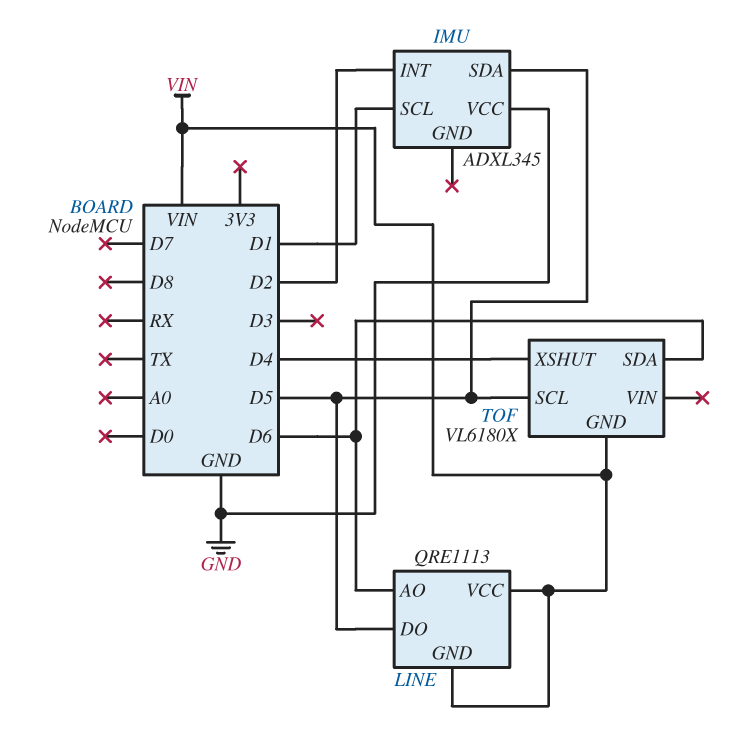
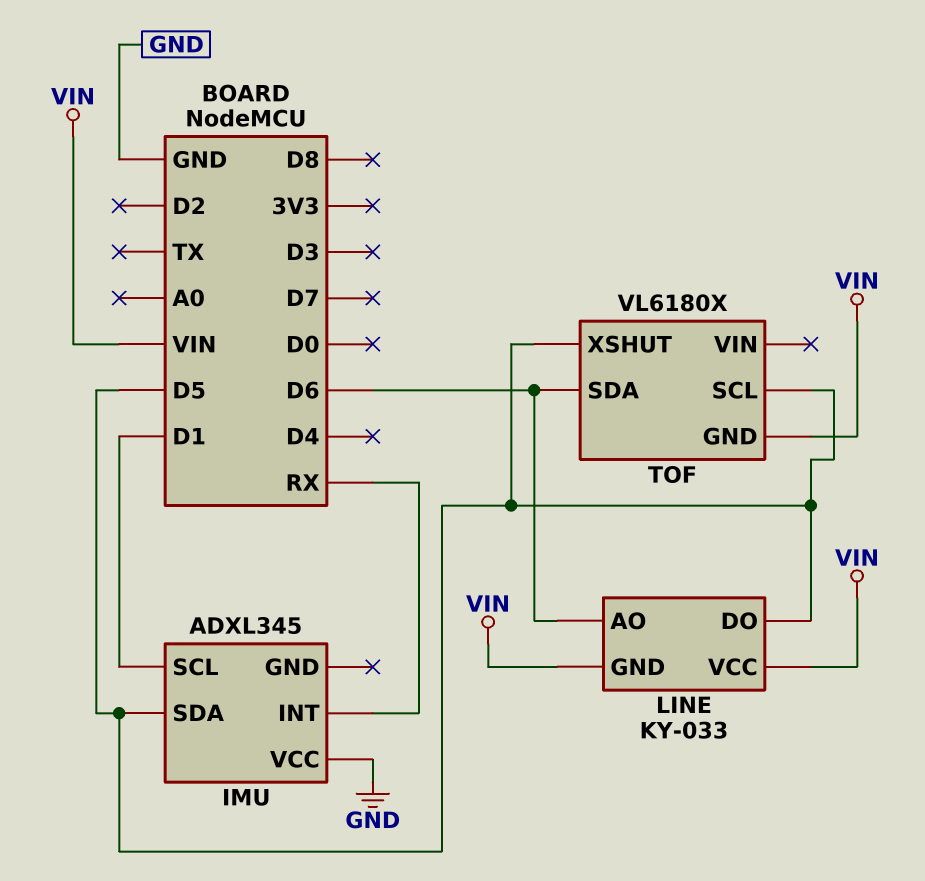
IMU pin INT: D2 -> RX
LINE: QRE1113 -> KY-033
TOF pin XSHUT: D4 -> D5

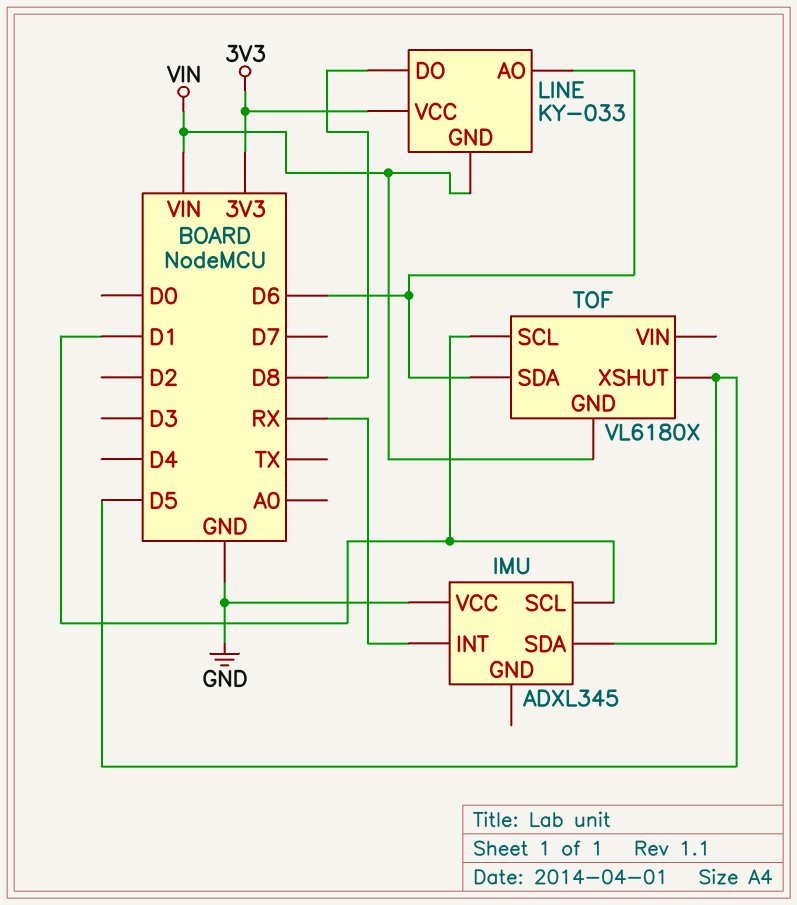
LINE pin DO: D5 -> D8
LINE pin VCC: VIN -> 3V3
TOF pin SCL: D5 -> D1

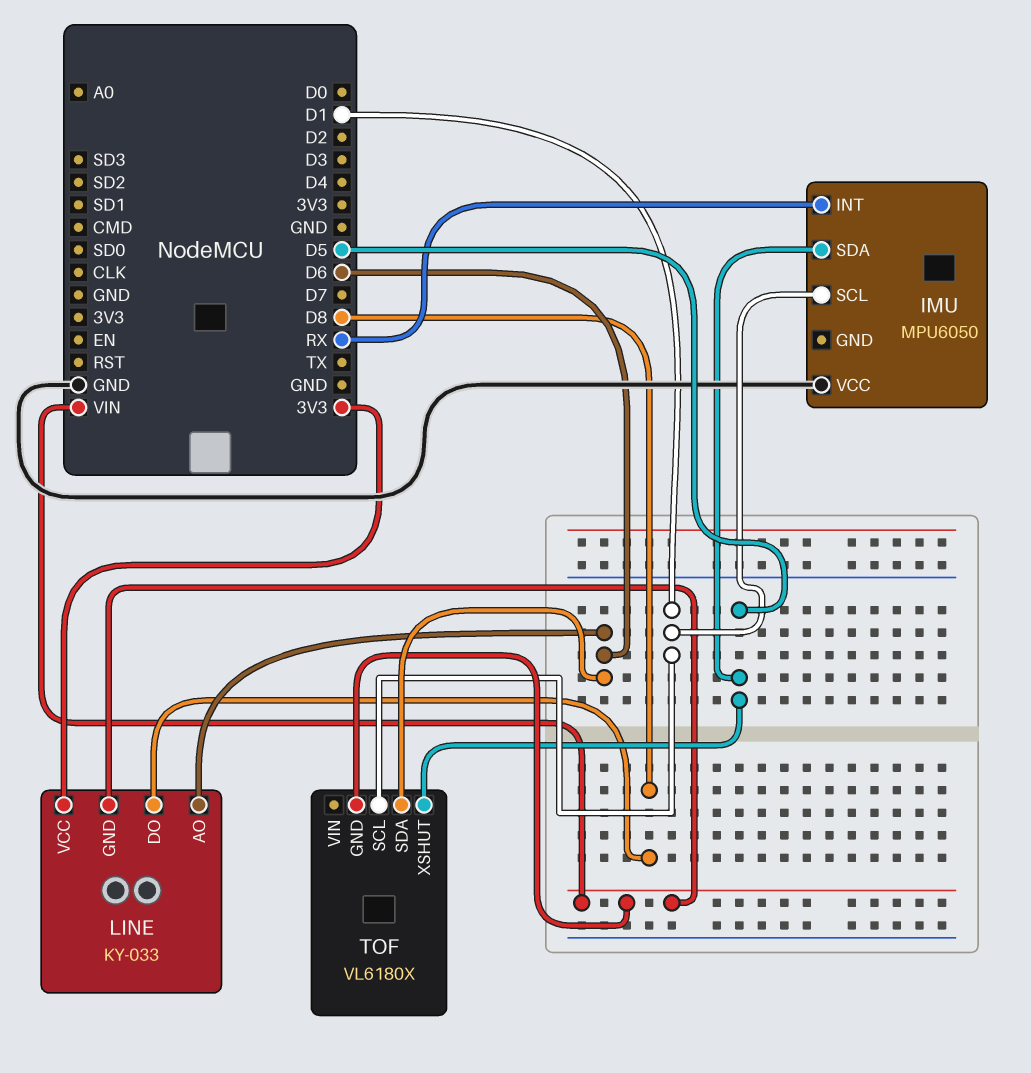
IMU: ADXL345 -> MPU6050

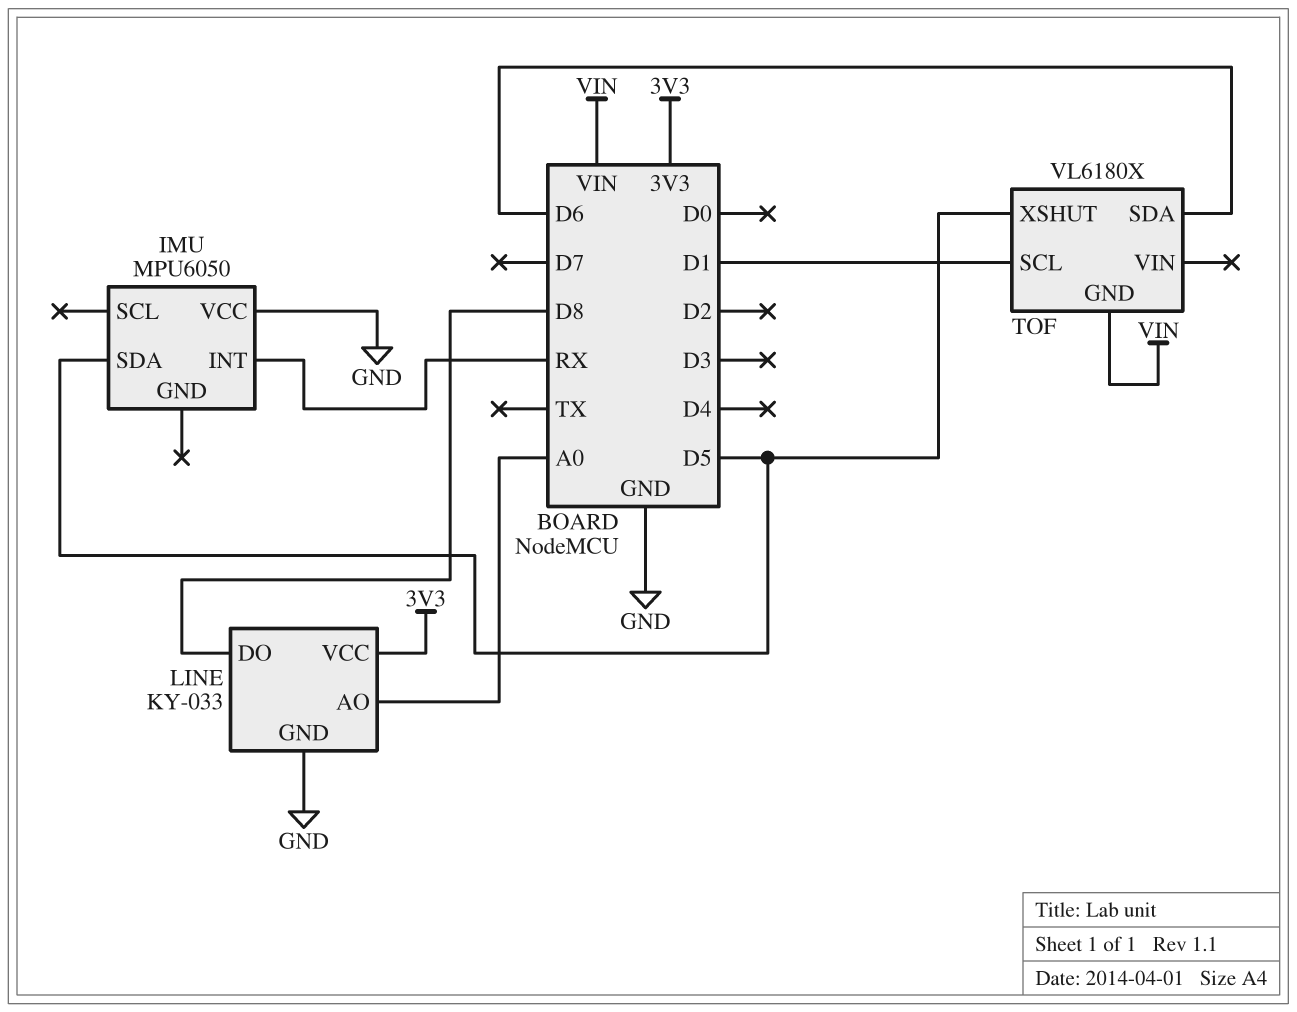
IMU pin SCL: D1 -> none
LINE pin AO: D6 -> A0
LINE pin GND: VIN -> GND

